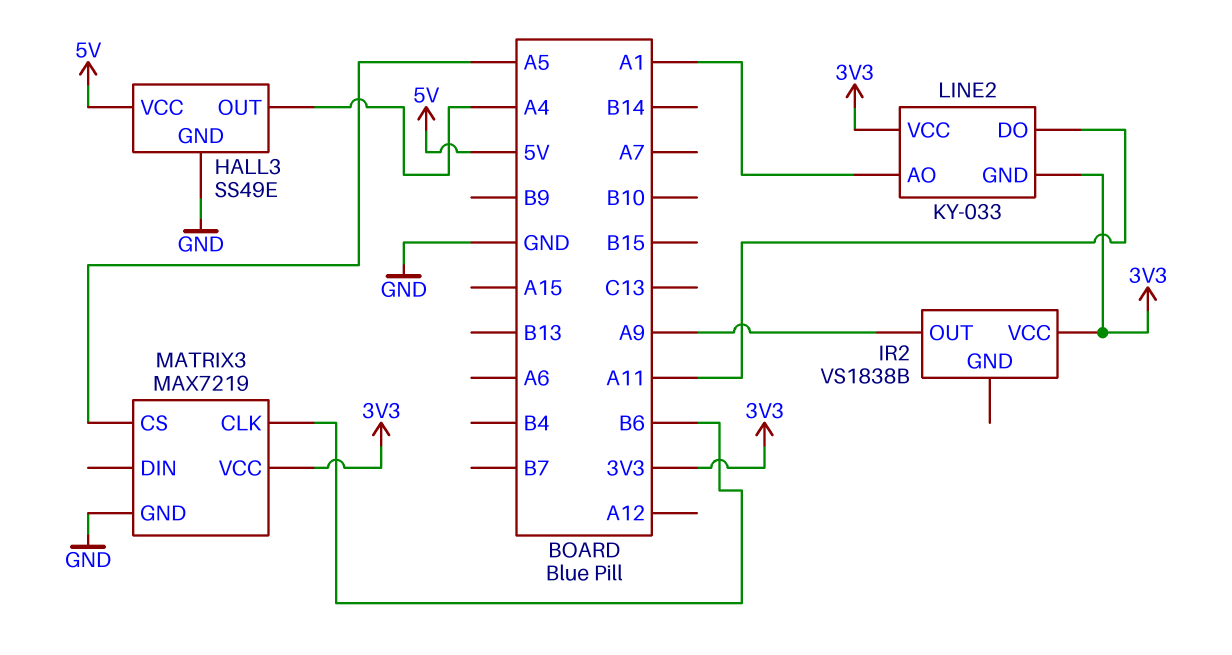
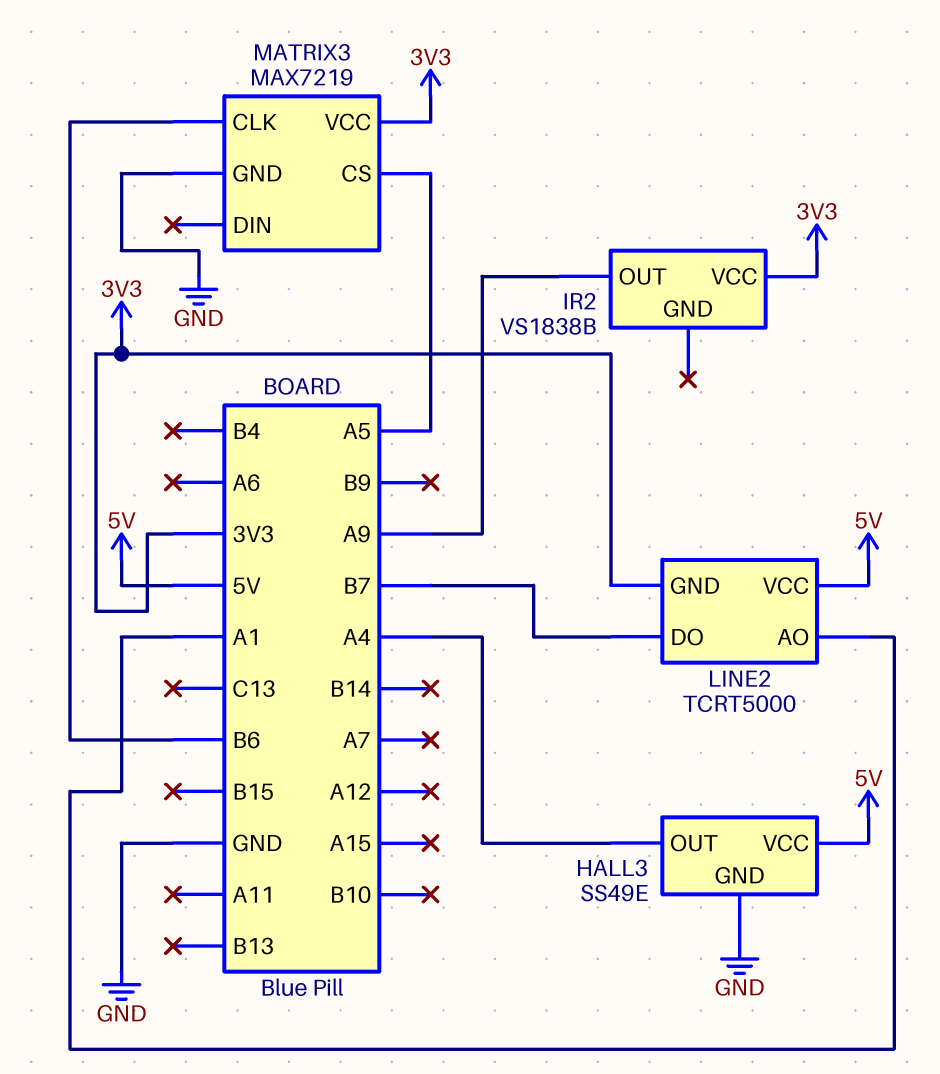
LINE2: KY-033 -> TCRT5000
LINE2 pin DO: A11 -> B7
LINE2 pin VCC: 3V3 -> 5V

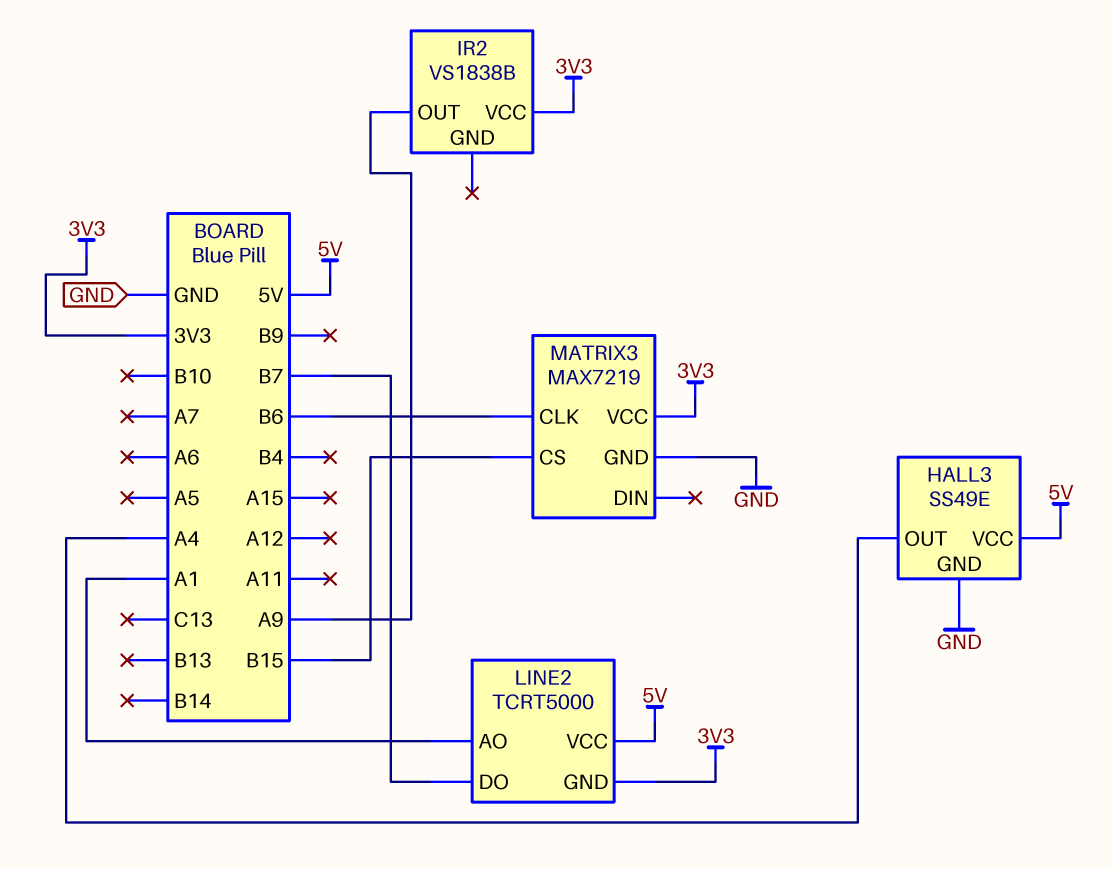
MATRIX3 pin CS: A5 -> B15

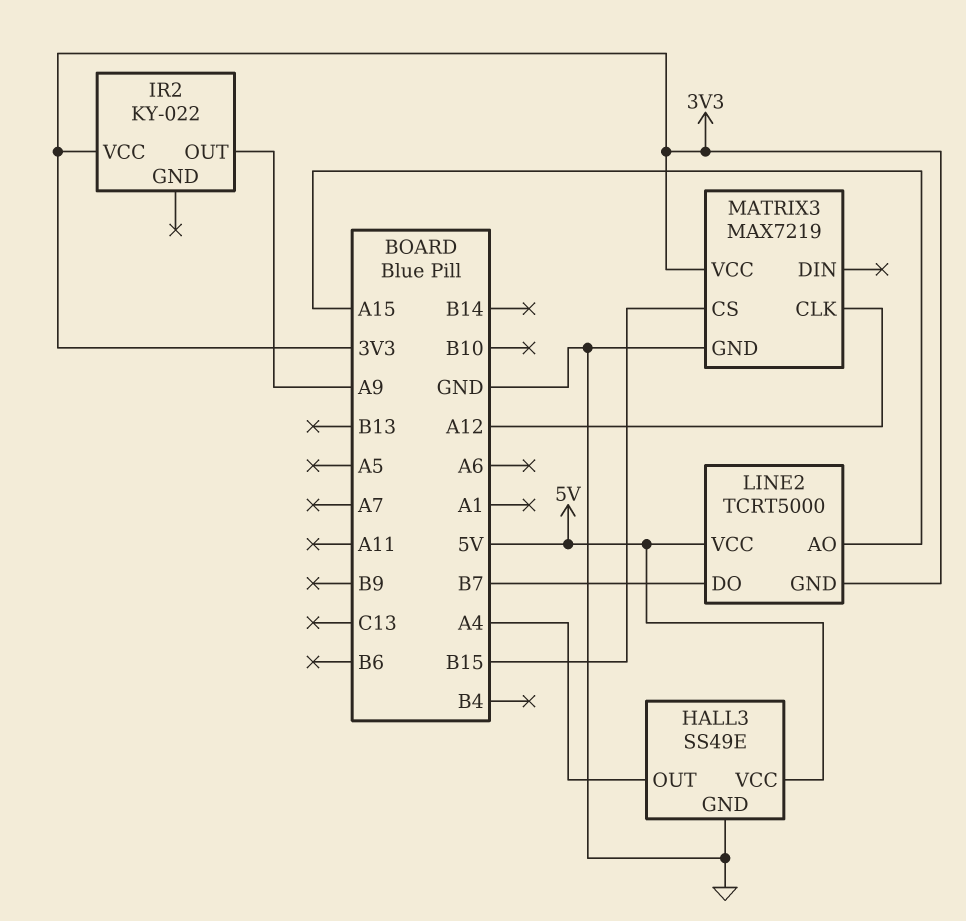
IR2: VS1838B -> KY-022
LINE2 pin AO: A1 -> A15
MATRIX3 pin CLK: B6 -> A12

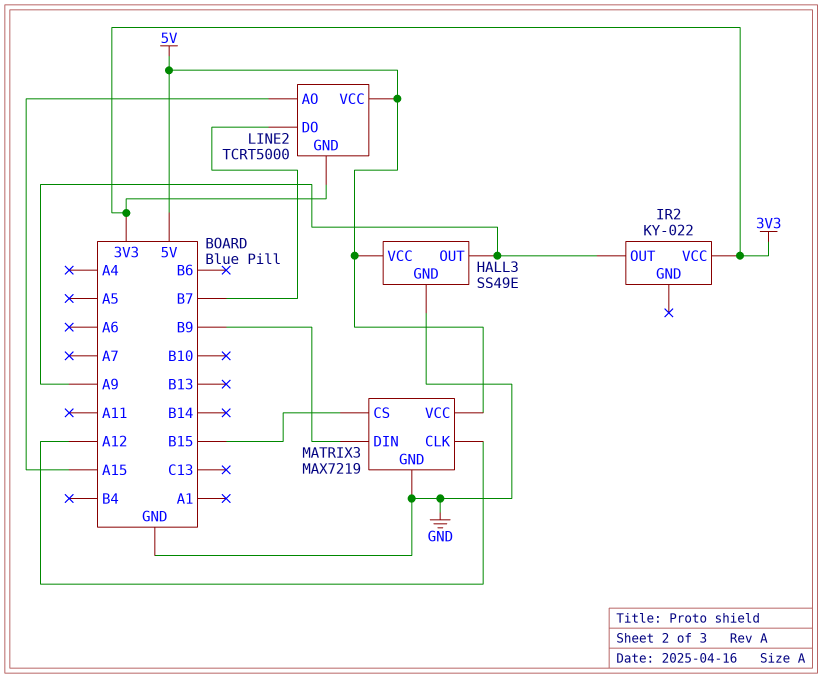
HALL3 pin OUT: A4 -> A9
MATRIX3 pin DIN: none -> B9
MATRIX3 pin VCC: 3V3 -> 5V

